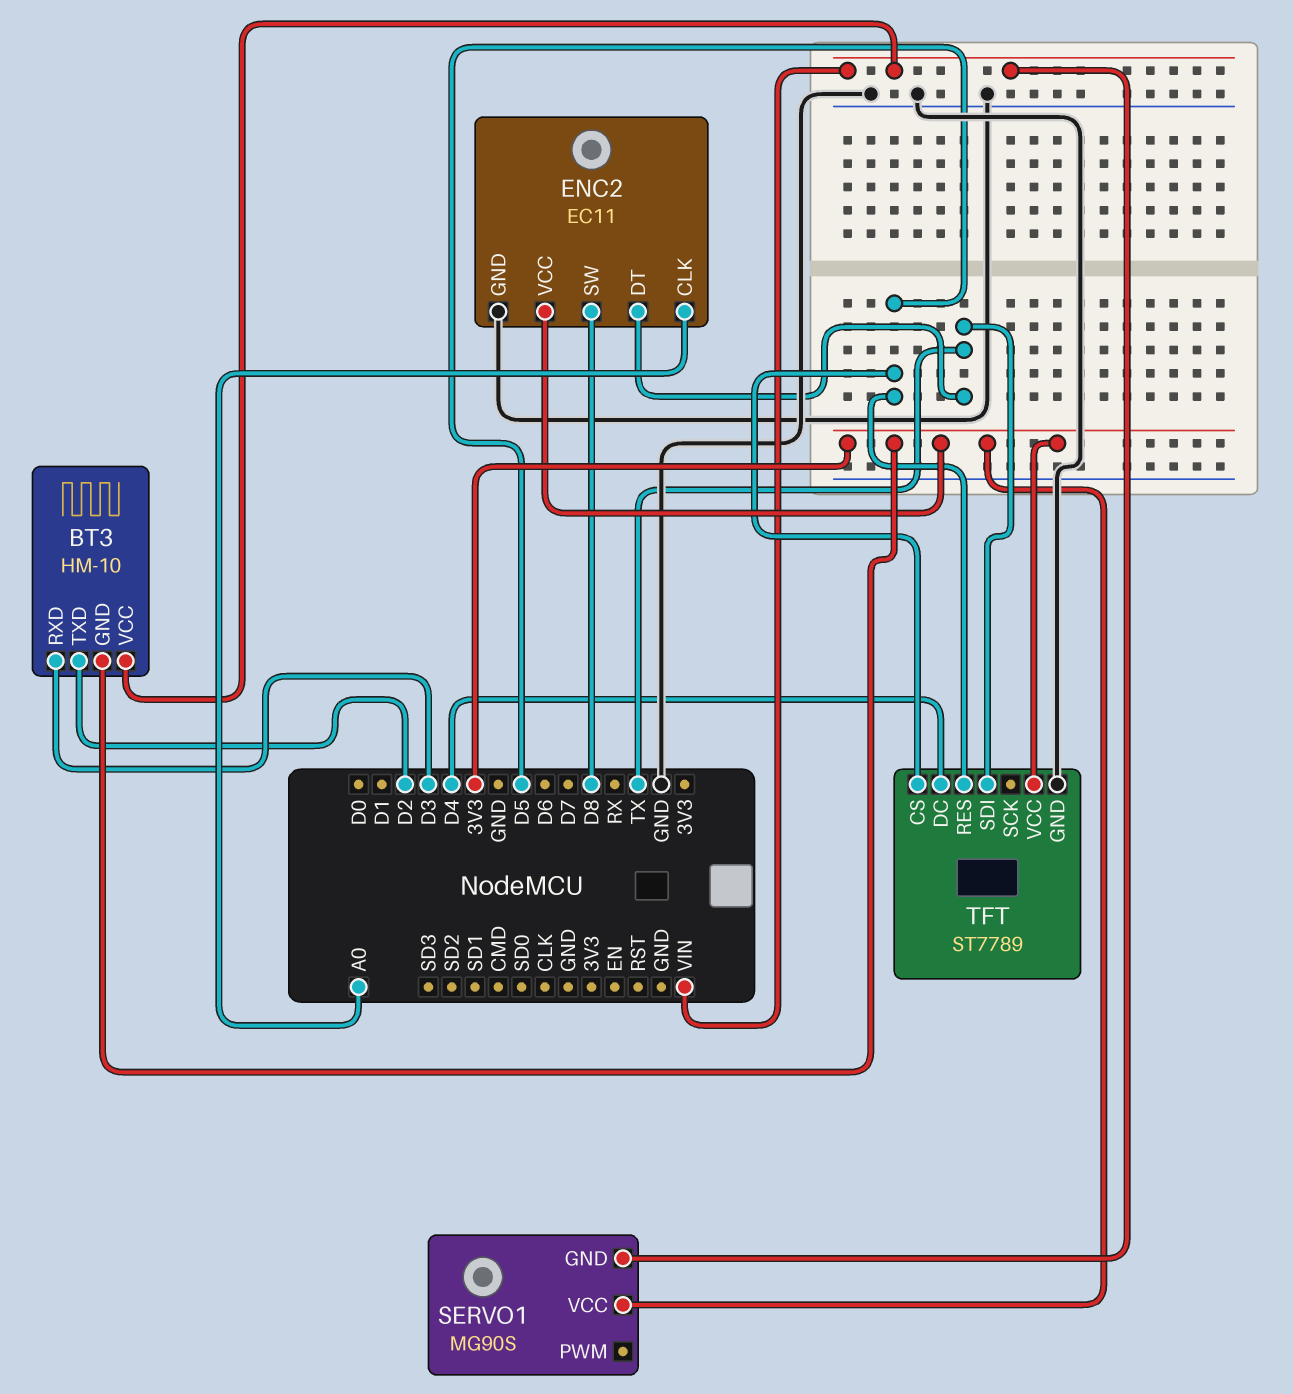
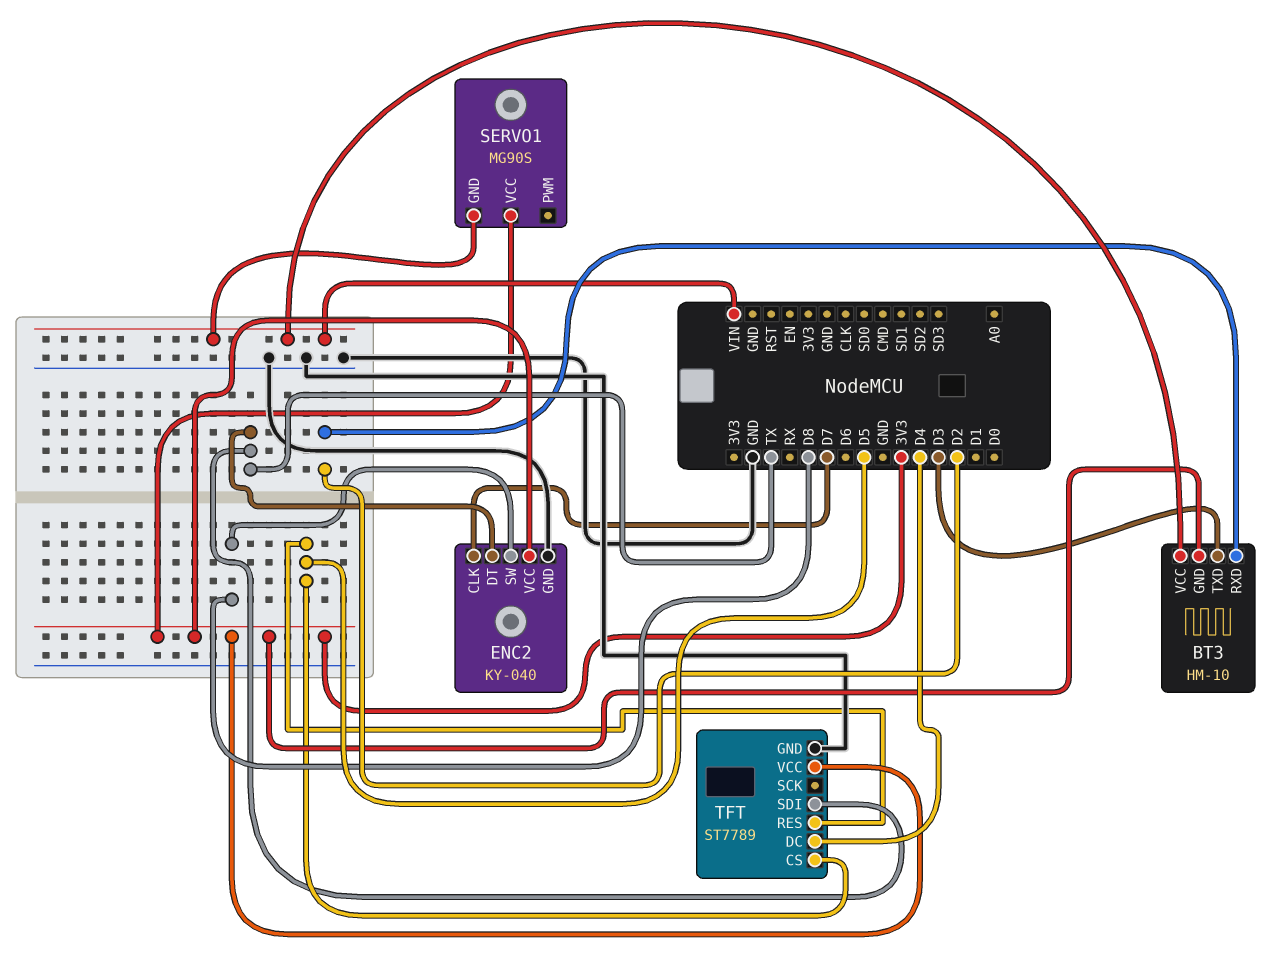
BT3 pin RXD: D3 -> D2
BT3 pin TXD: D2 -> D3
ENC2: EC11 -> KY-040
ENC2 pin CLK: A0 -> D7

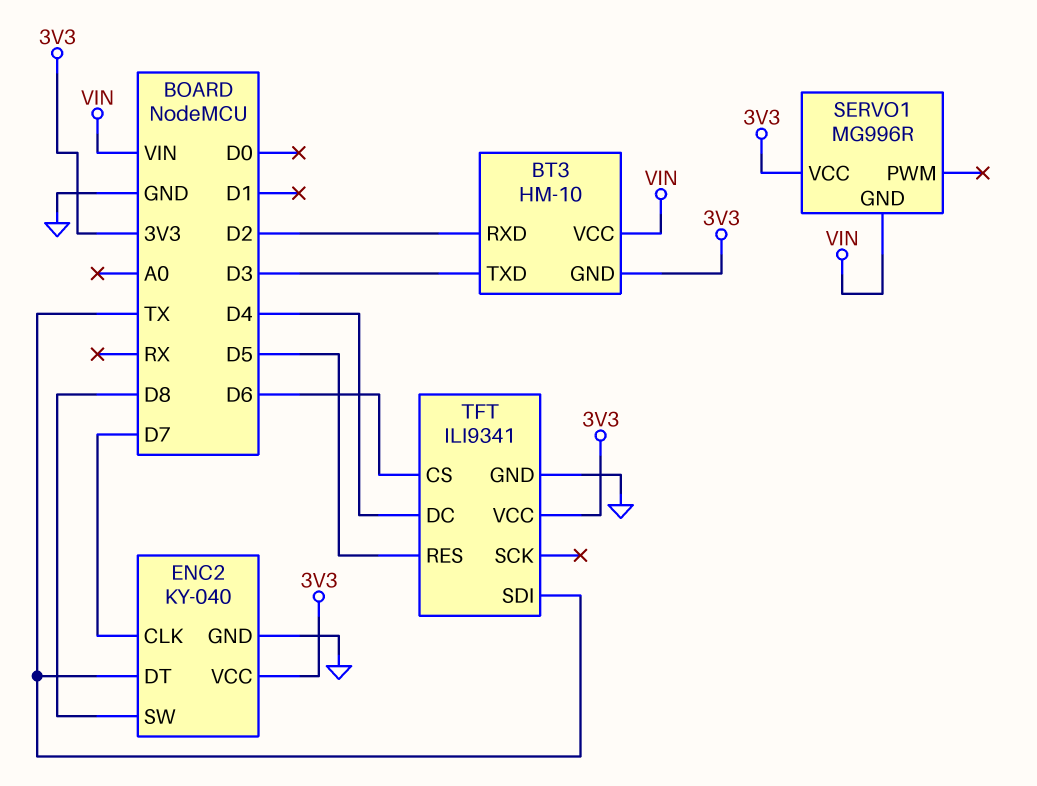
SERVO1: MG90S -> MG996R
TFT: ST7789 -> ILI9341
TFT pin CS: D5 -> D6

